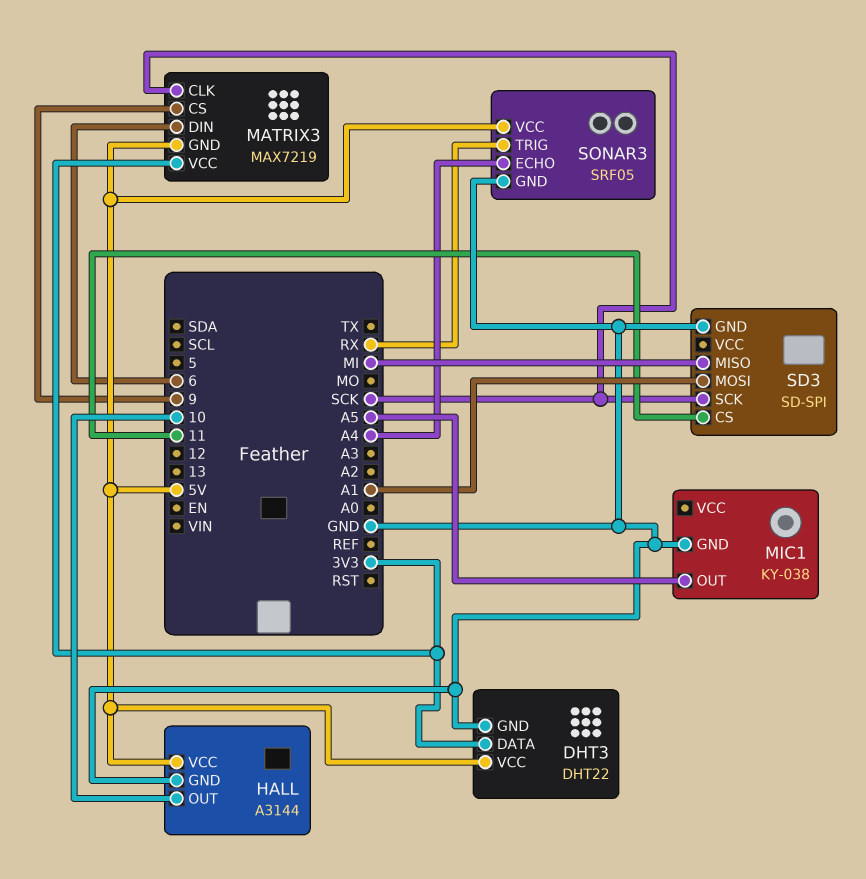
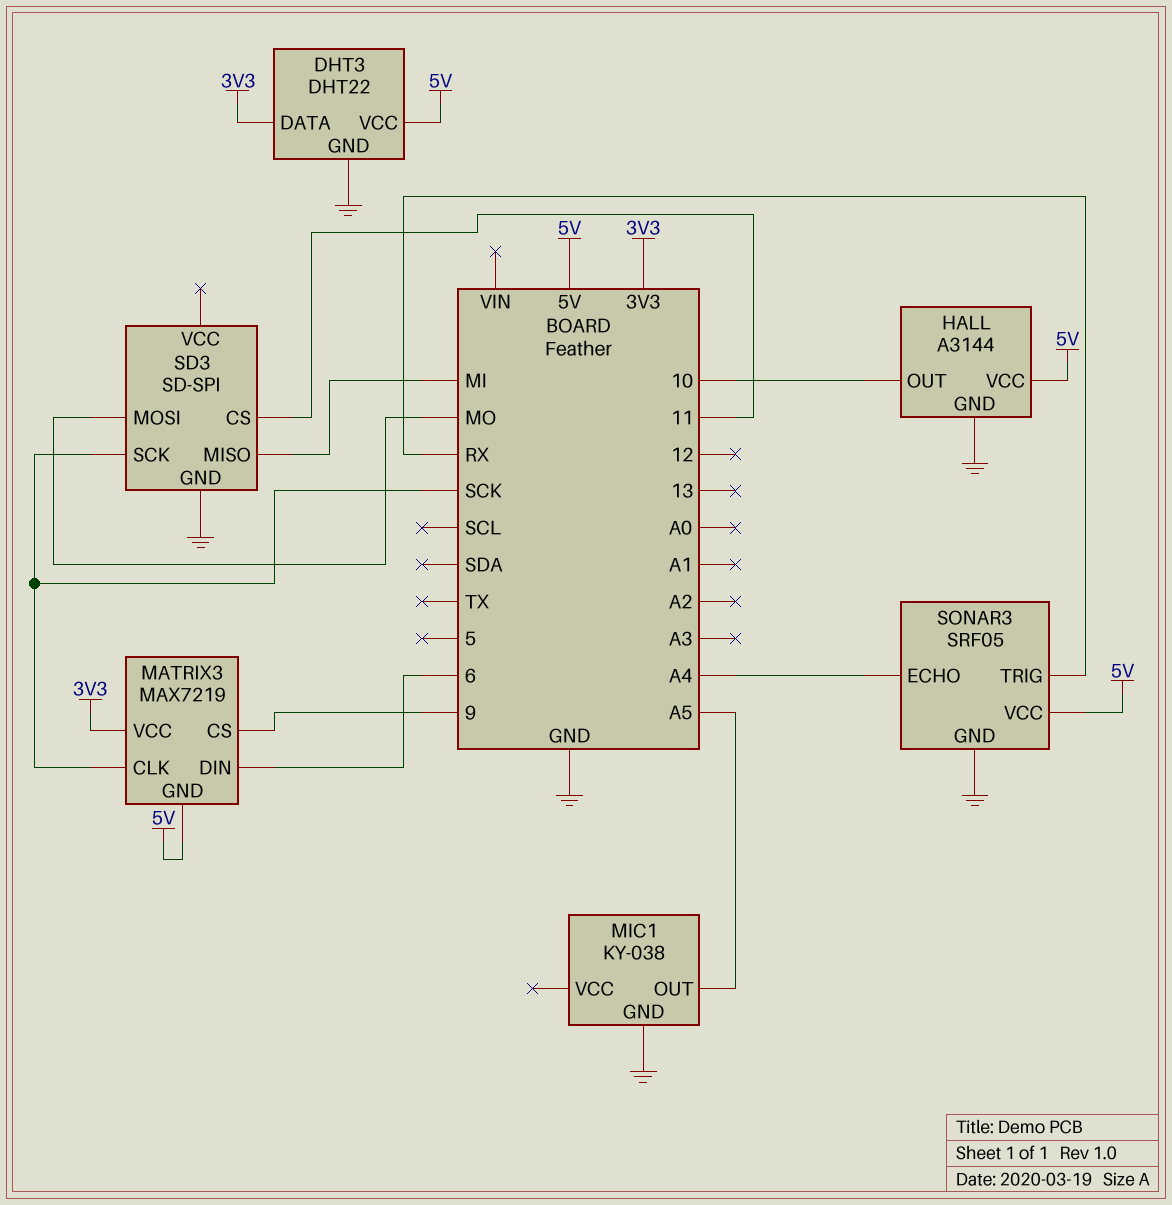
SD3 pin MOSI: A1 -> MO

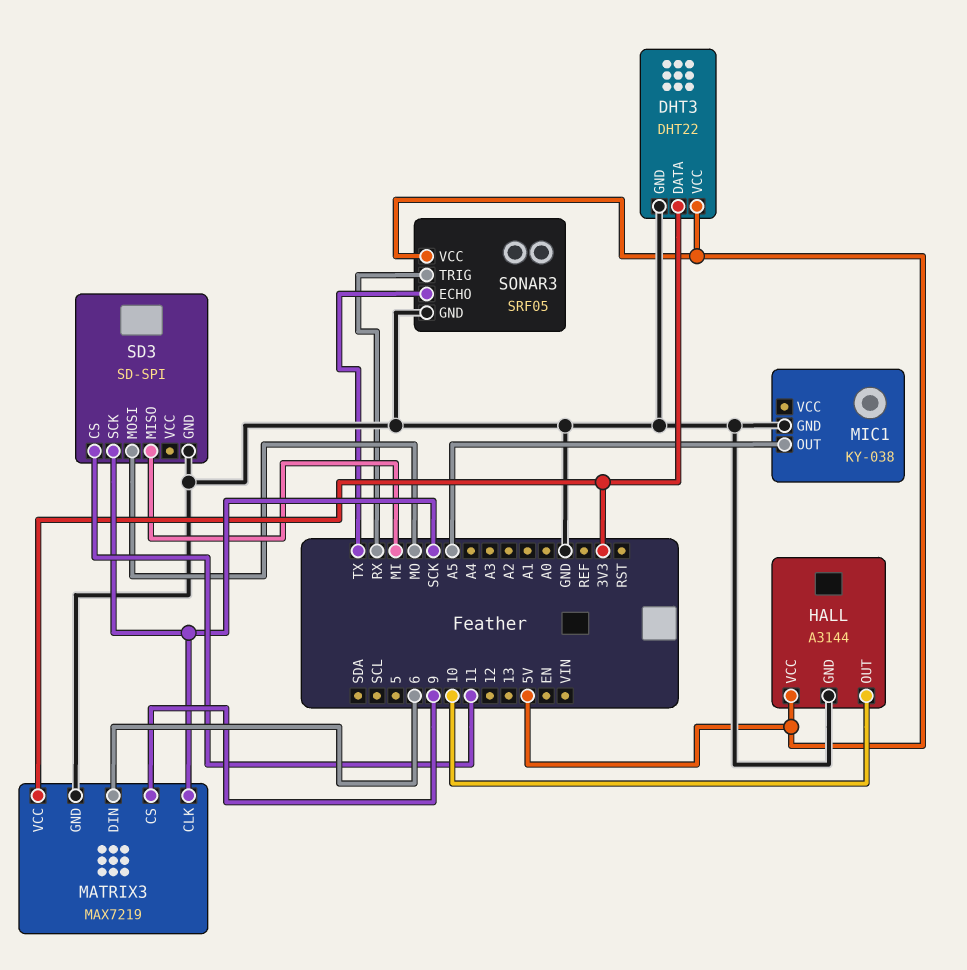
MATRIX3 pin GND: 5V -> GND
SONAR3 pin ECHO: A4 -> TX

